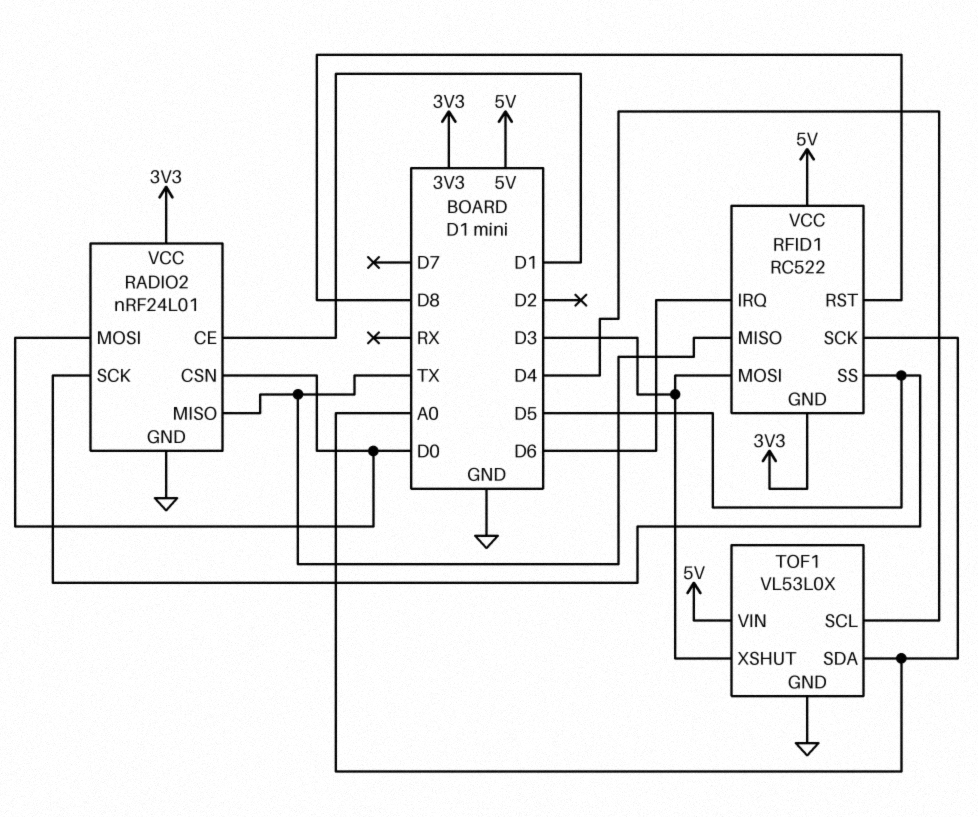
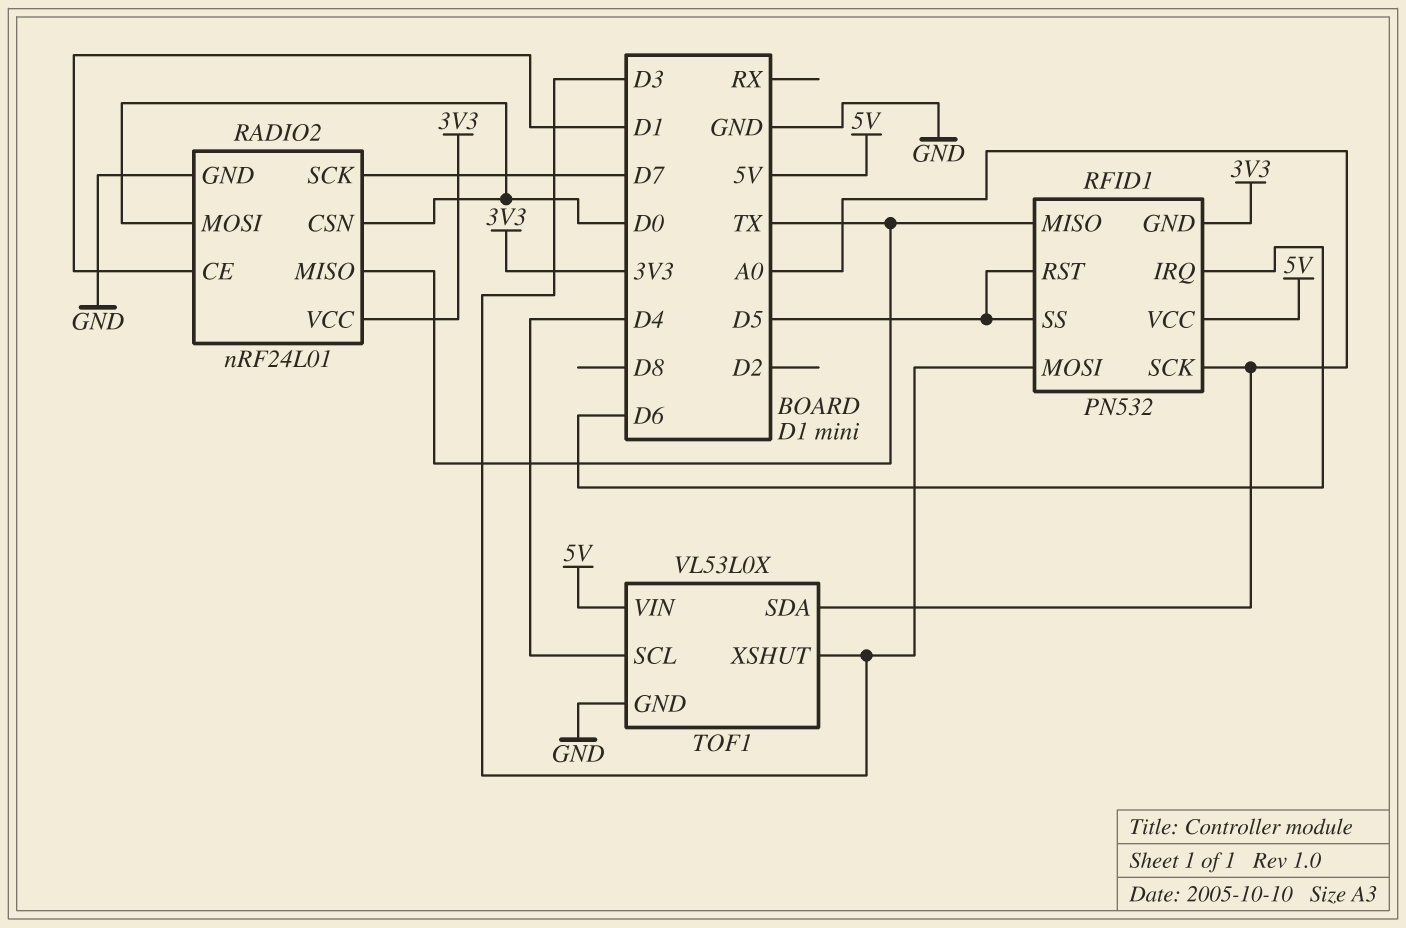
RADIO2 pin SCK: D5 -> D7
RFID1: RC522 -> PN532
RFID1 pin RST: D8 -> D5

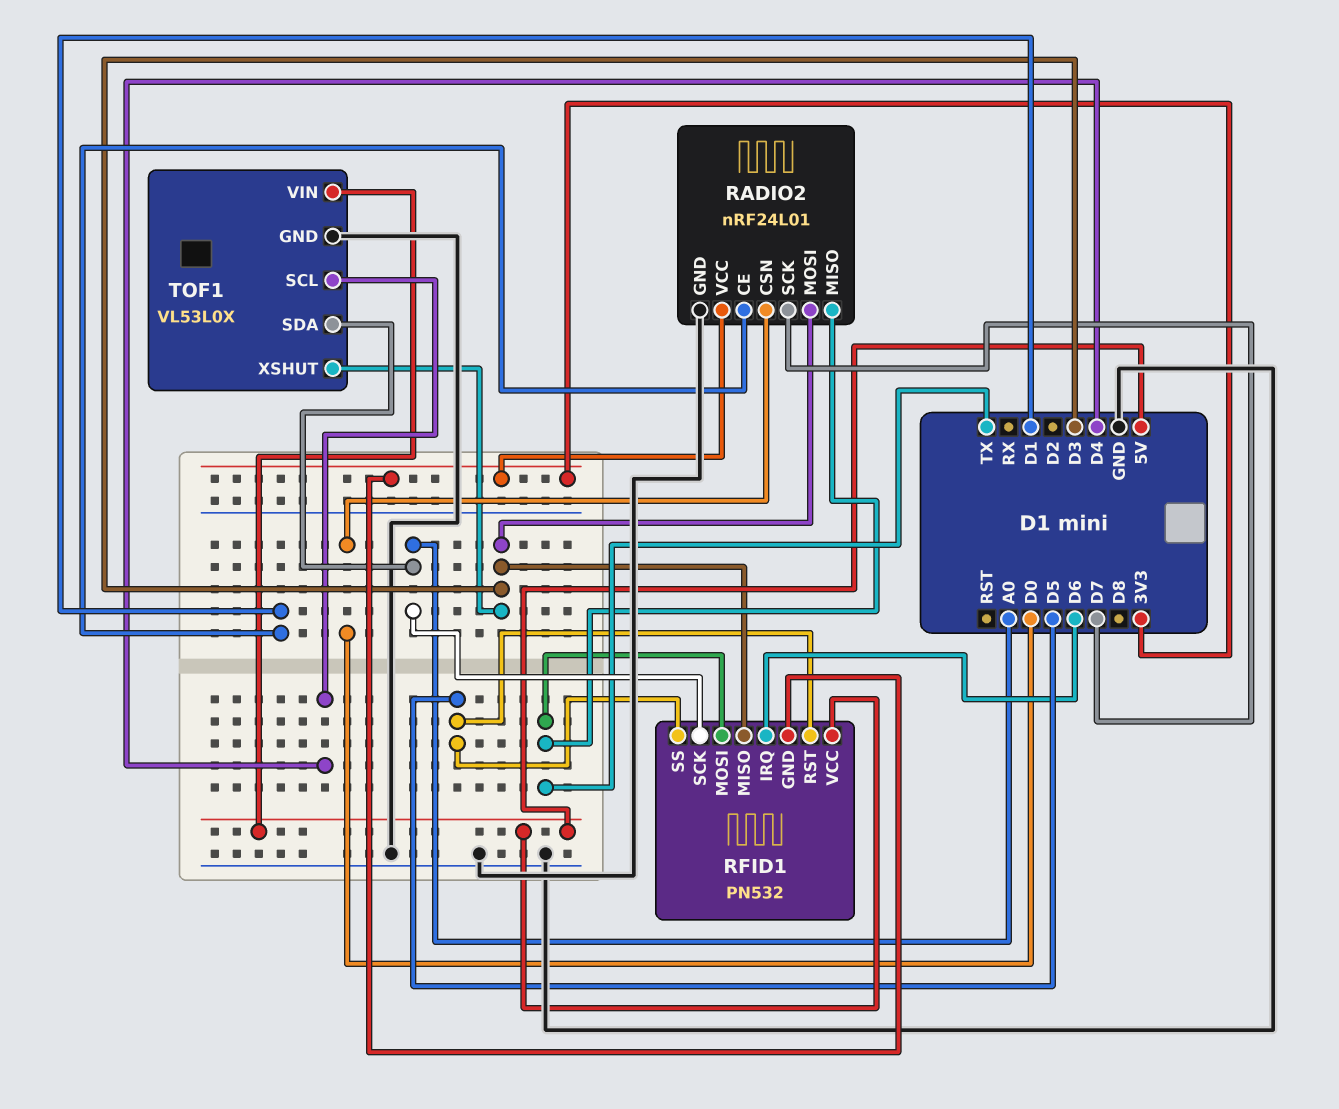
RADIO2 pin MOSI: D0 -> D3
RFID1 pin MISO: TX -> D3
RFID1 pin MOSI: D3 -> TX

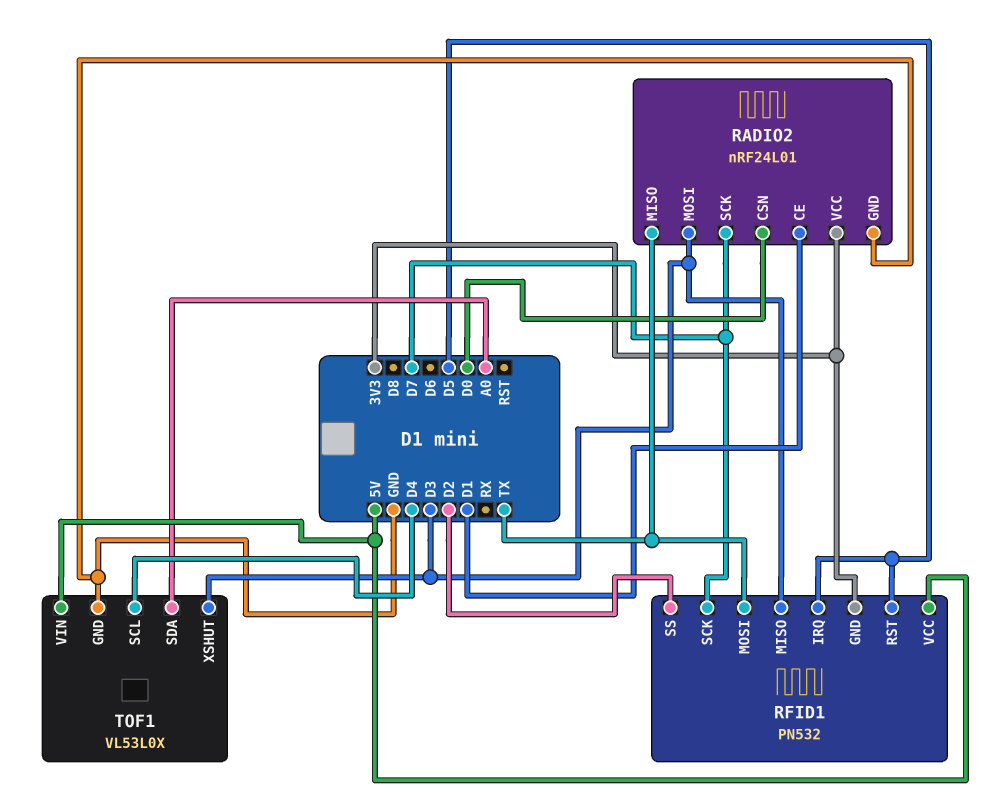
RFID1 pin IRQ: D6 -> D5
RFID1 pin SCK: A0 -> D7
RFID1 pin SS: D5 -> D2

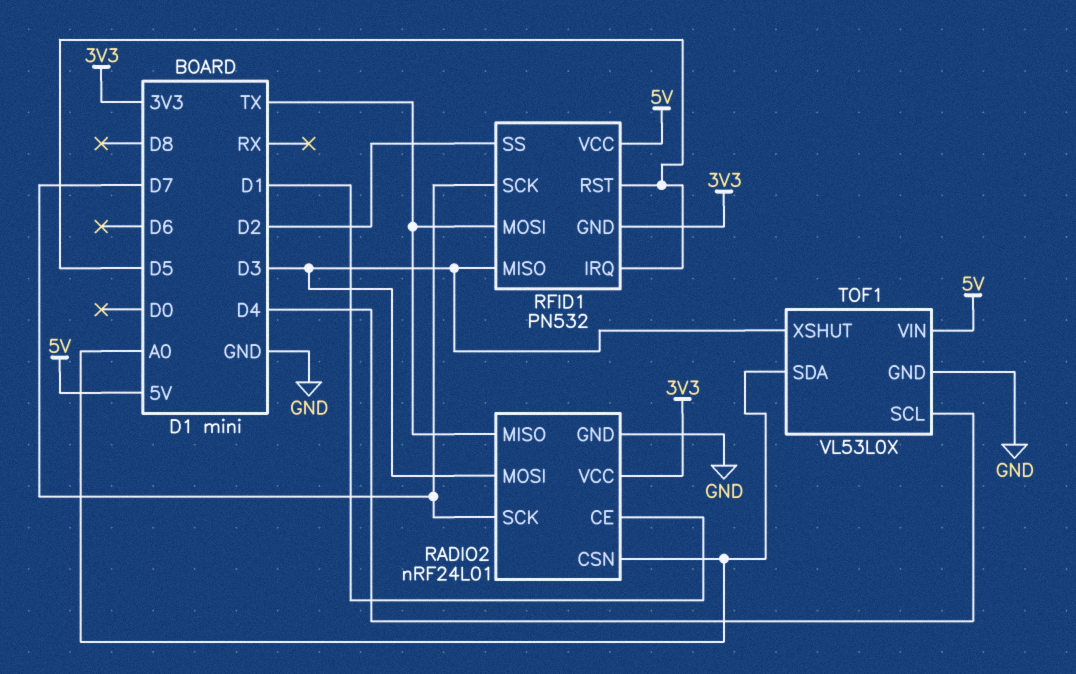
RADIO2 pin CSN: D0 -> A0

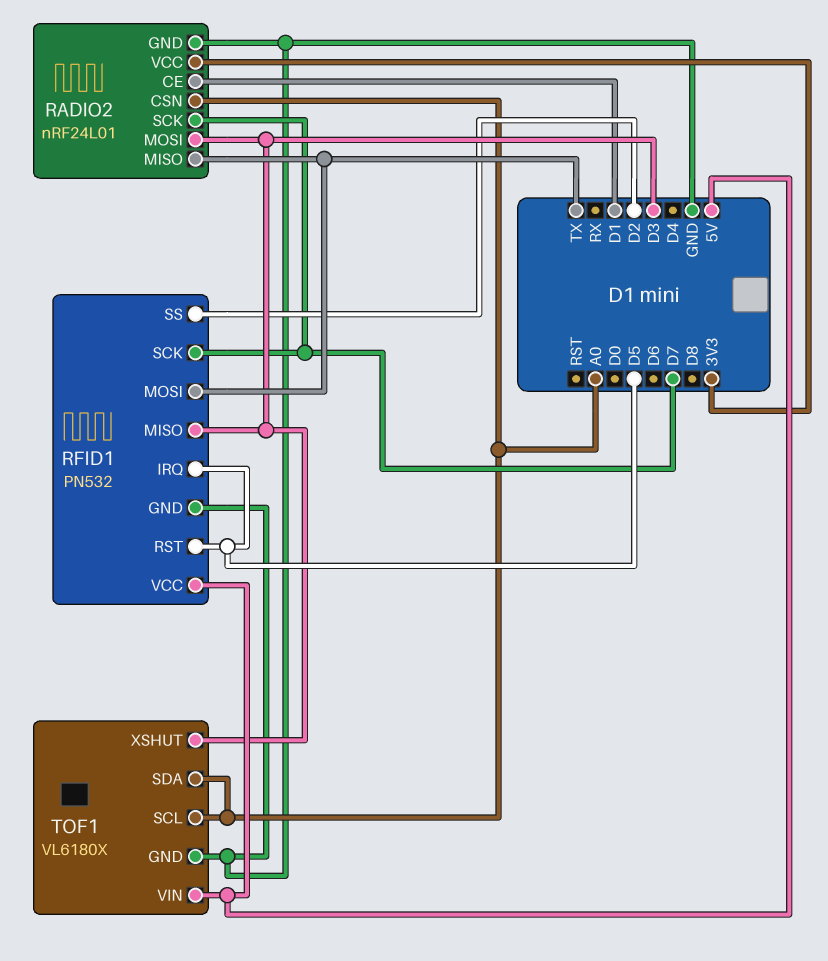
RFID1 pin GND: 3V3 -> GND
TOF1: VL53L0X -> VL6180X
TOF1 pin SCL: D4 -> A0

